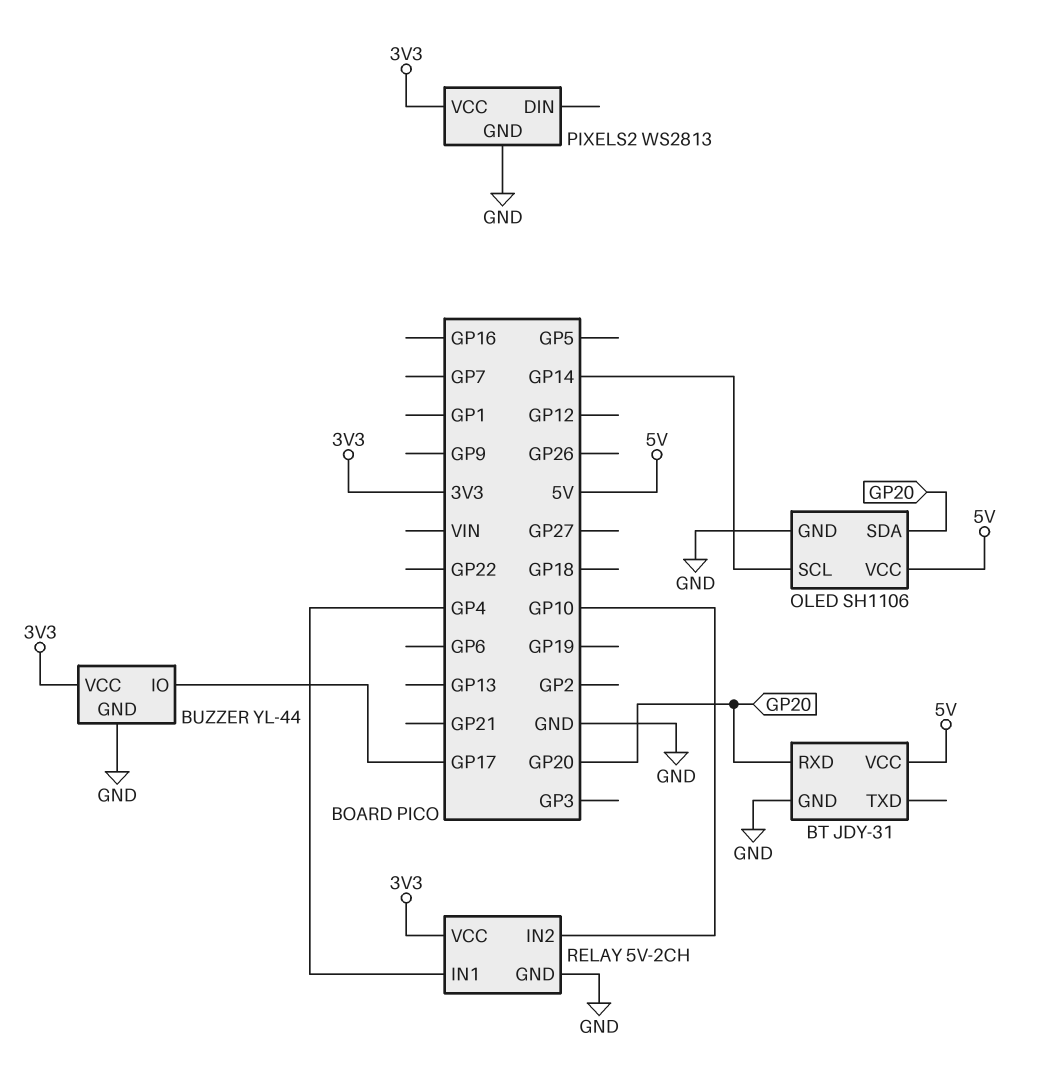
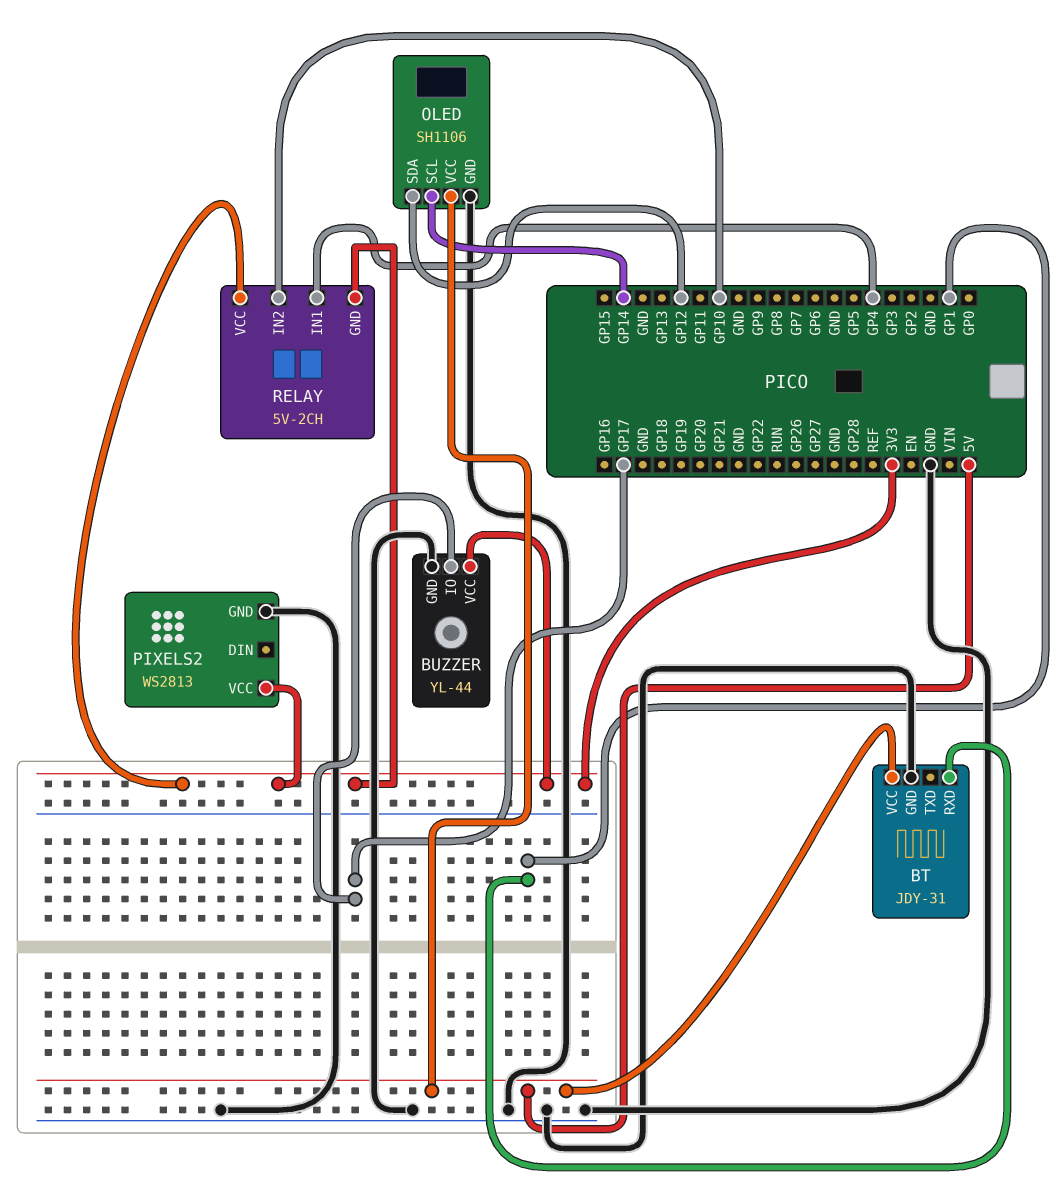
BT pin RXD: GP20 -> GP1
OLED pin SDA: GP20 -> GP12
RELAY pin GND: GND -> 3V3

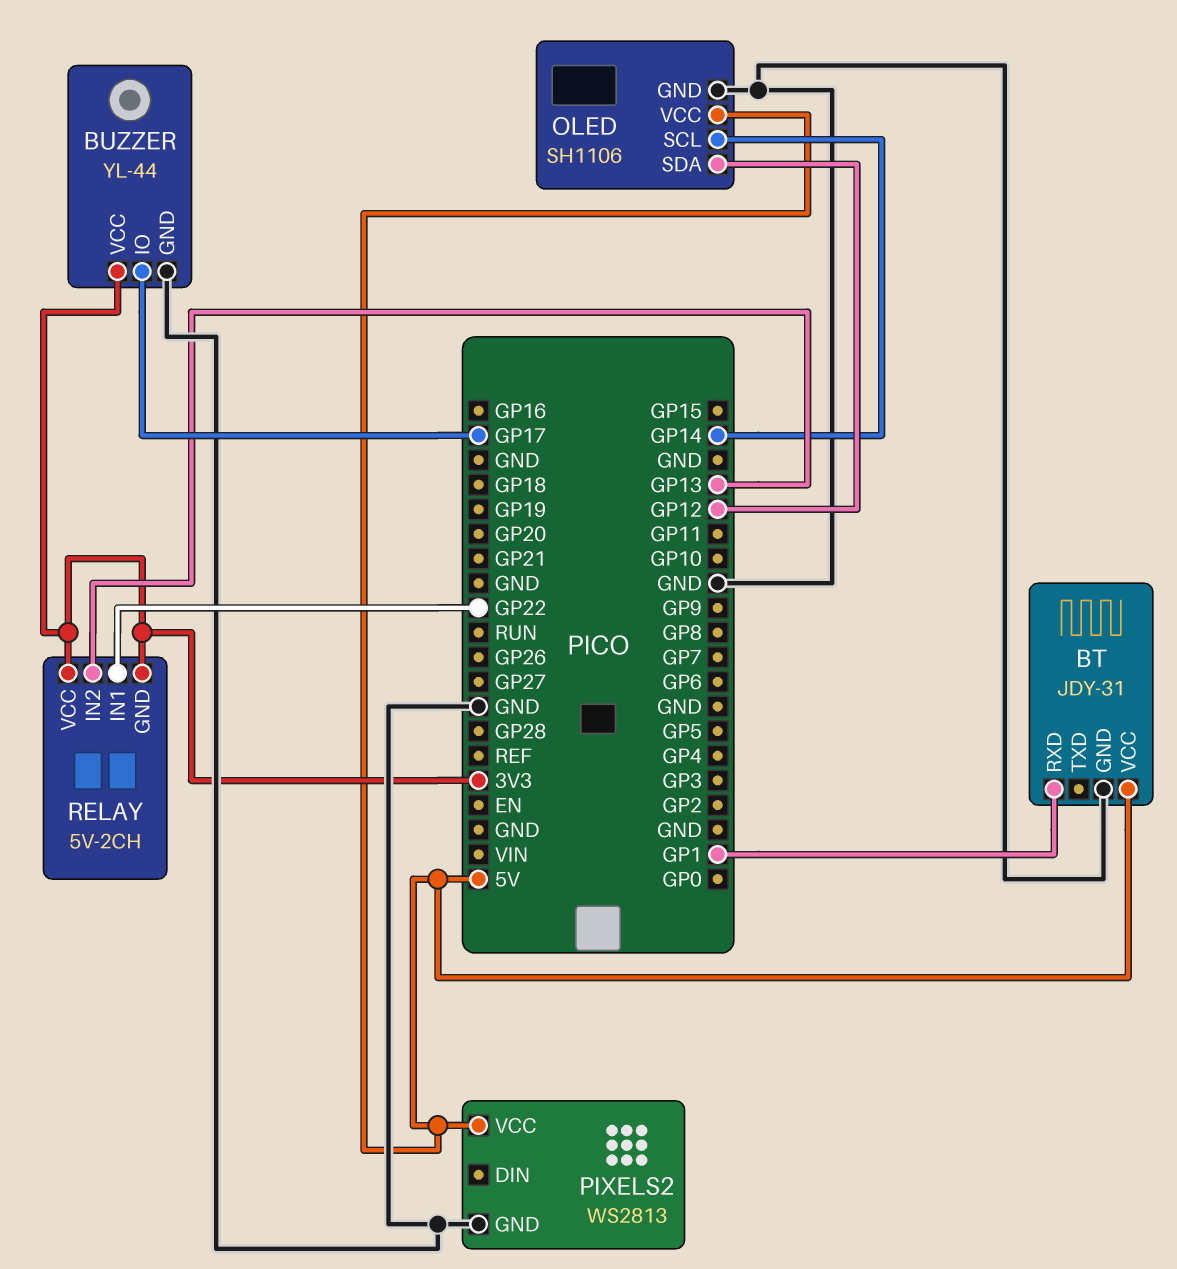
PIXELS2 pin VCC: 3V3 -> 5V
RELAY pin IN1: GP4 -> GP22
RELAY pin IN2: GP10 -> GP13

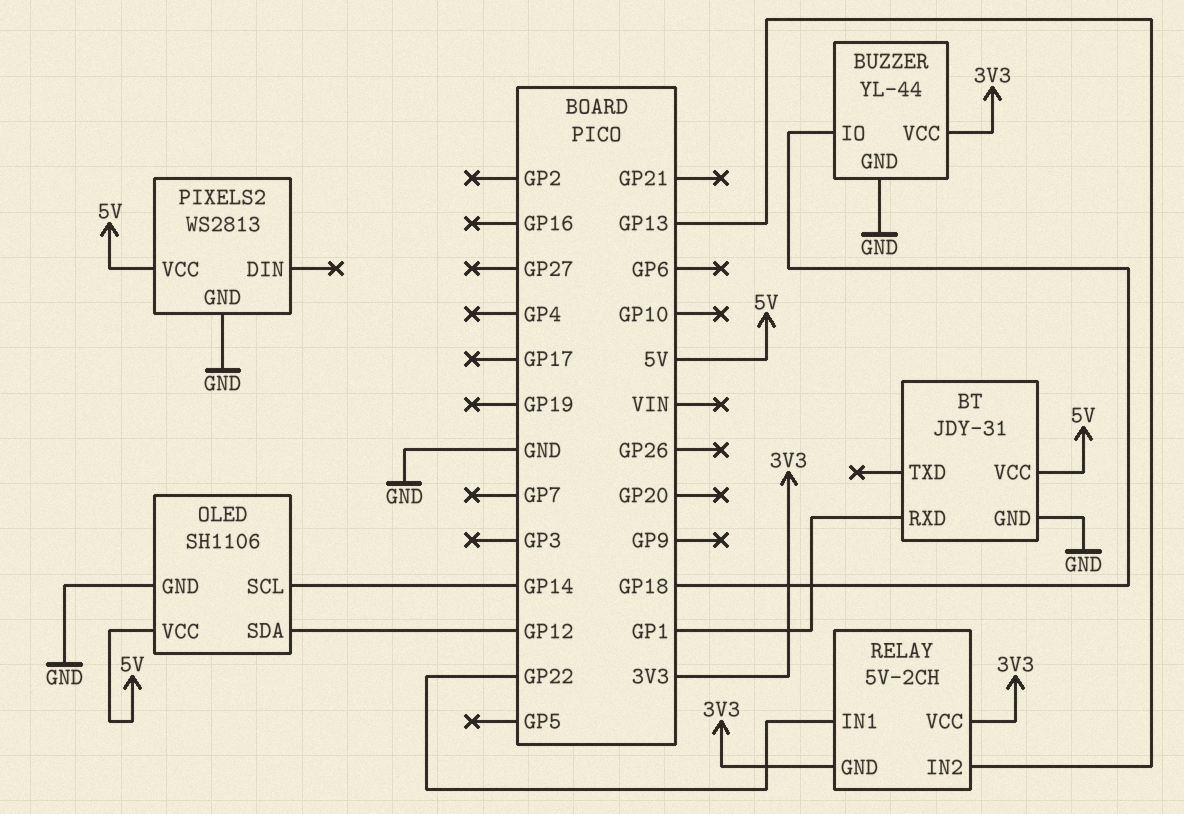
BUZZER pin IO: GP17 -> GP18

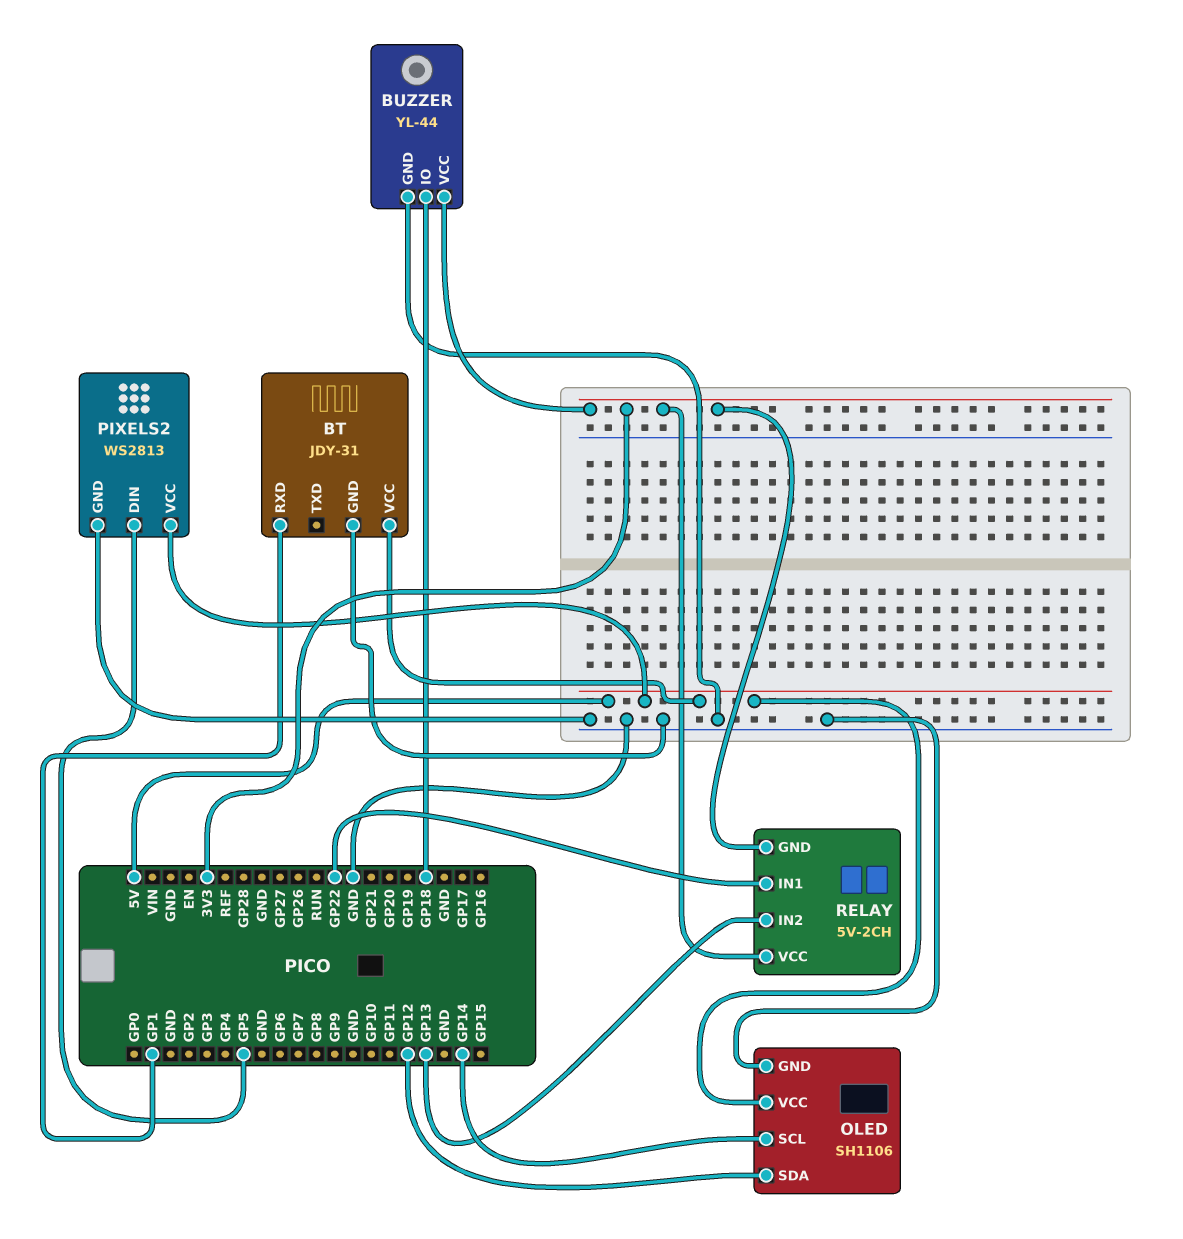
PIXELS2 pin DIN: none -> GP5

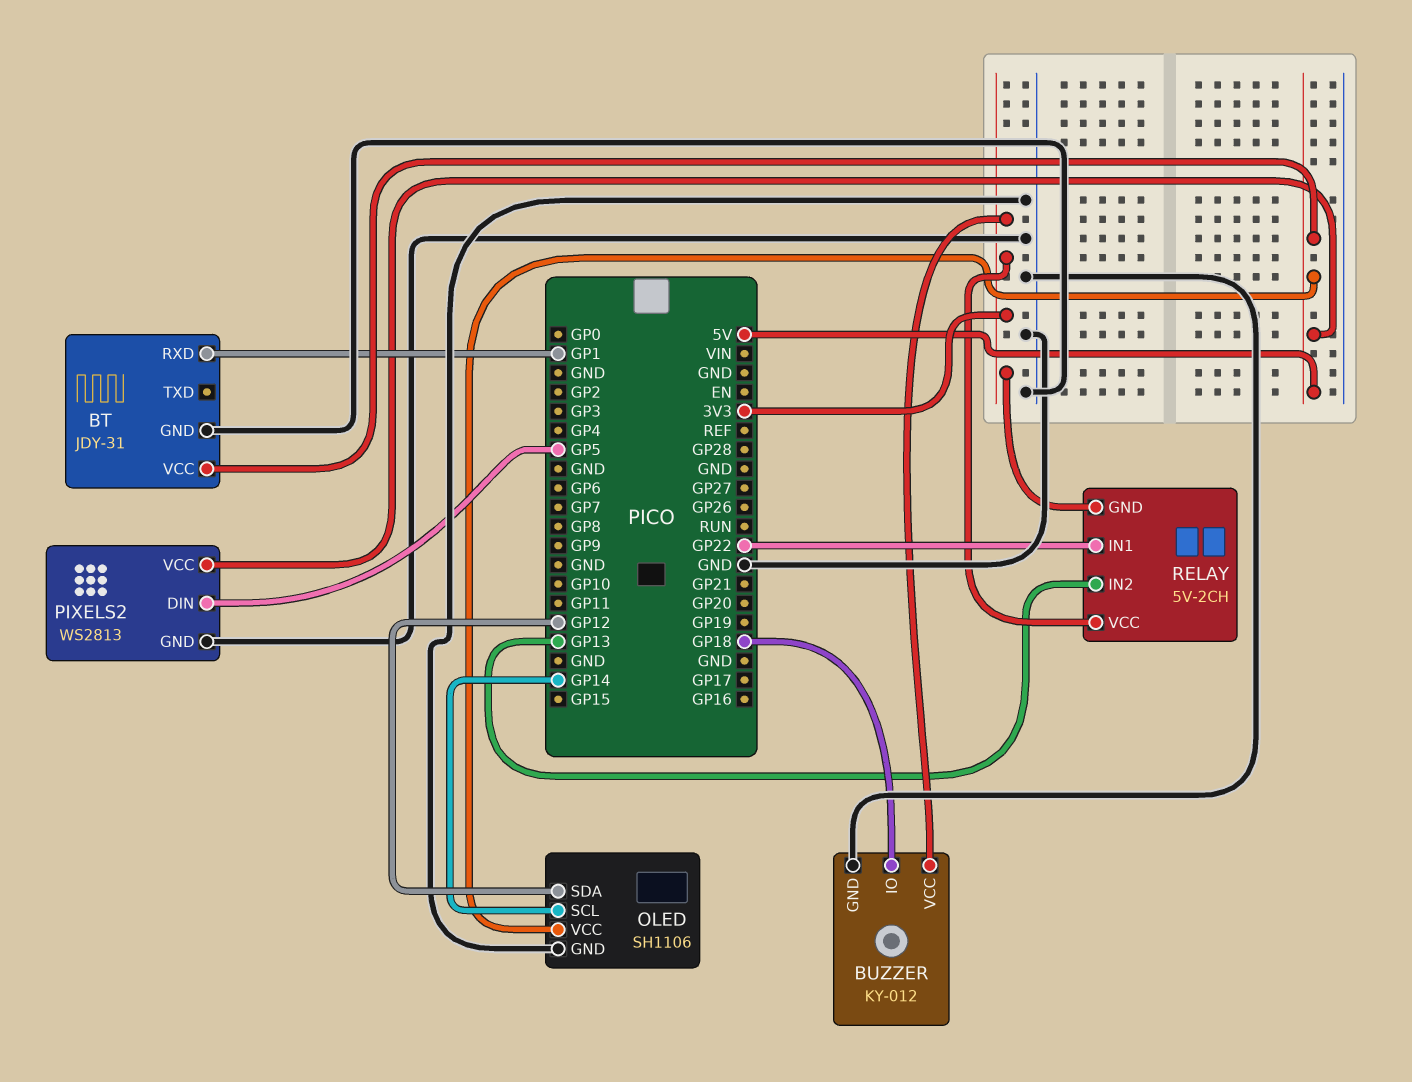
BUZZER: YL-44 -> KY-012

